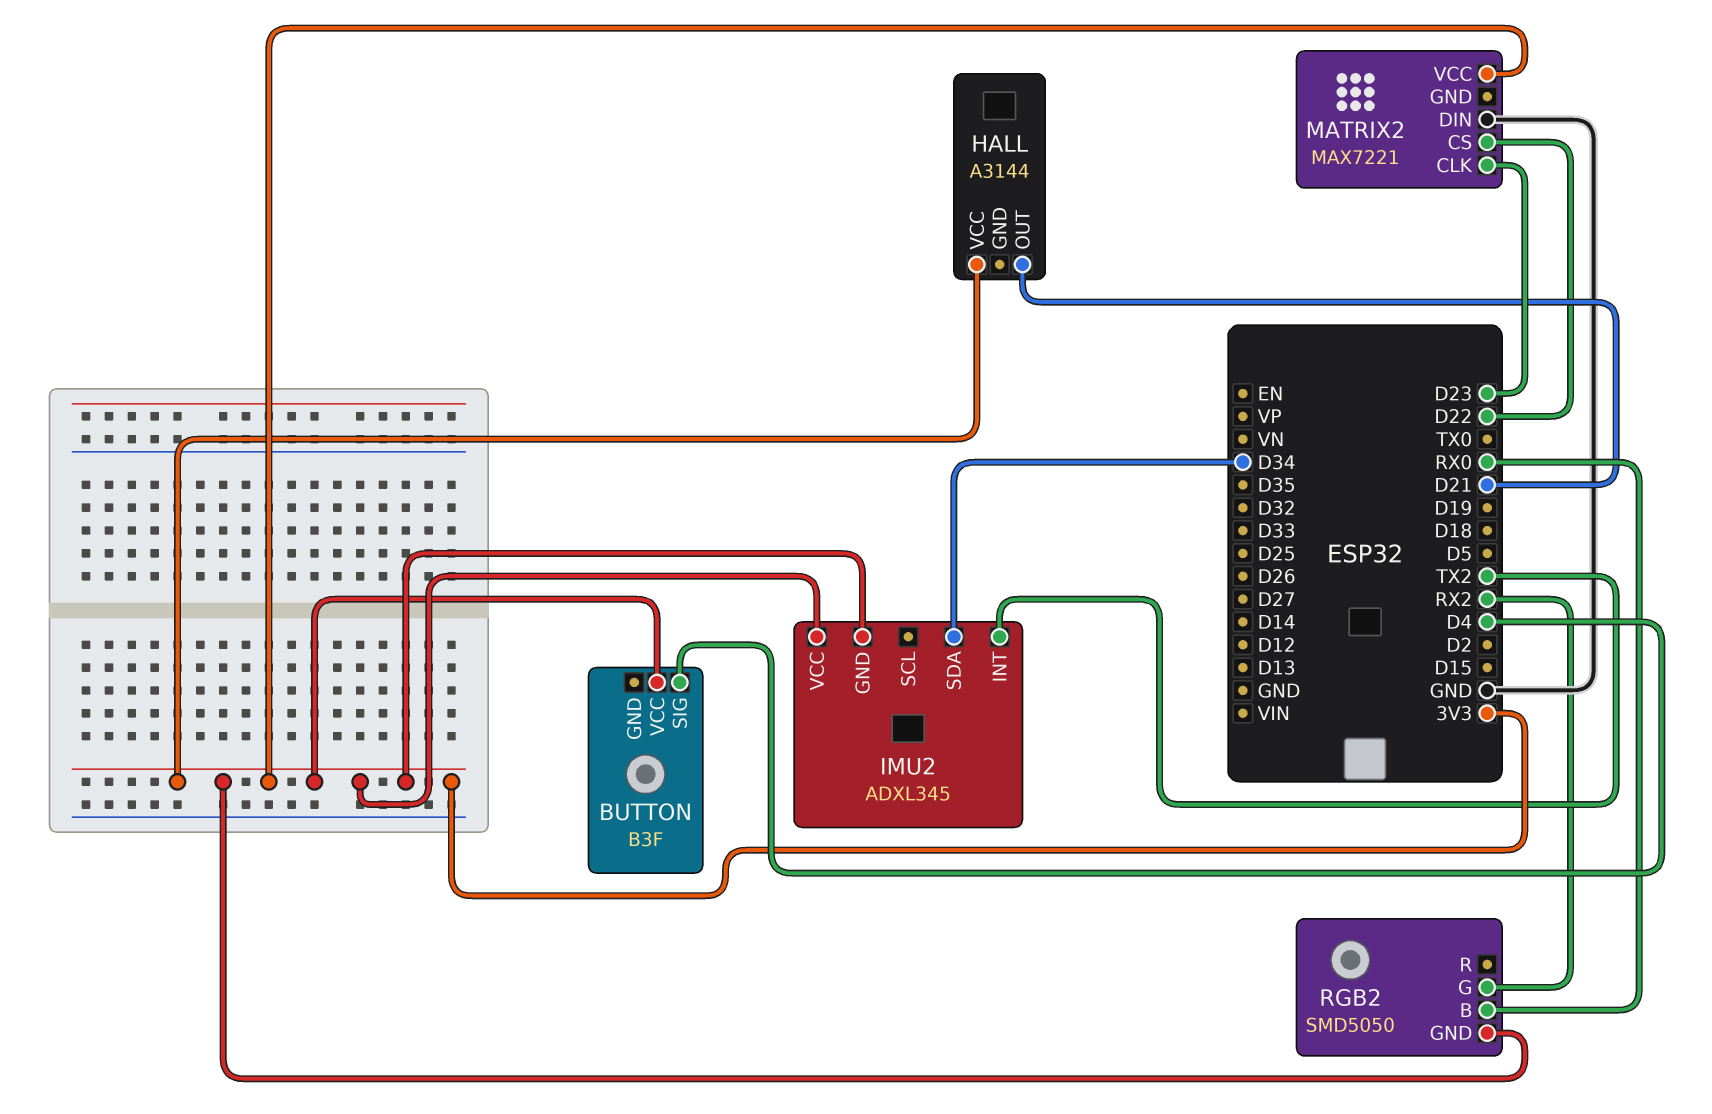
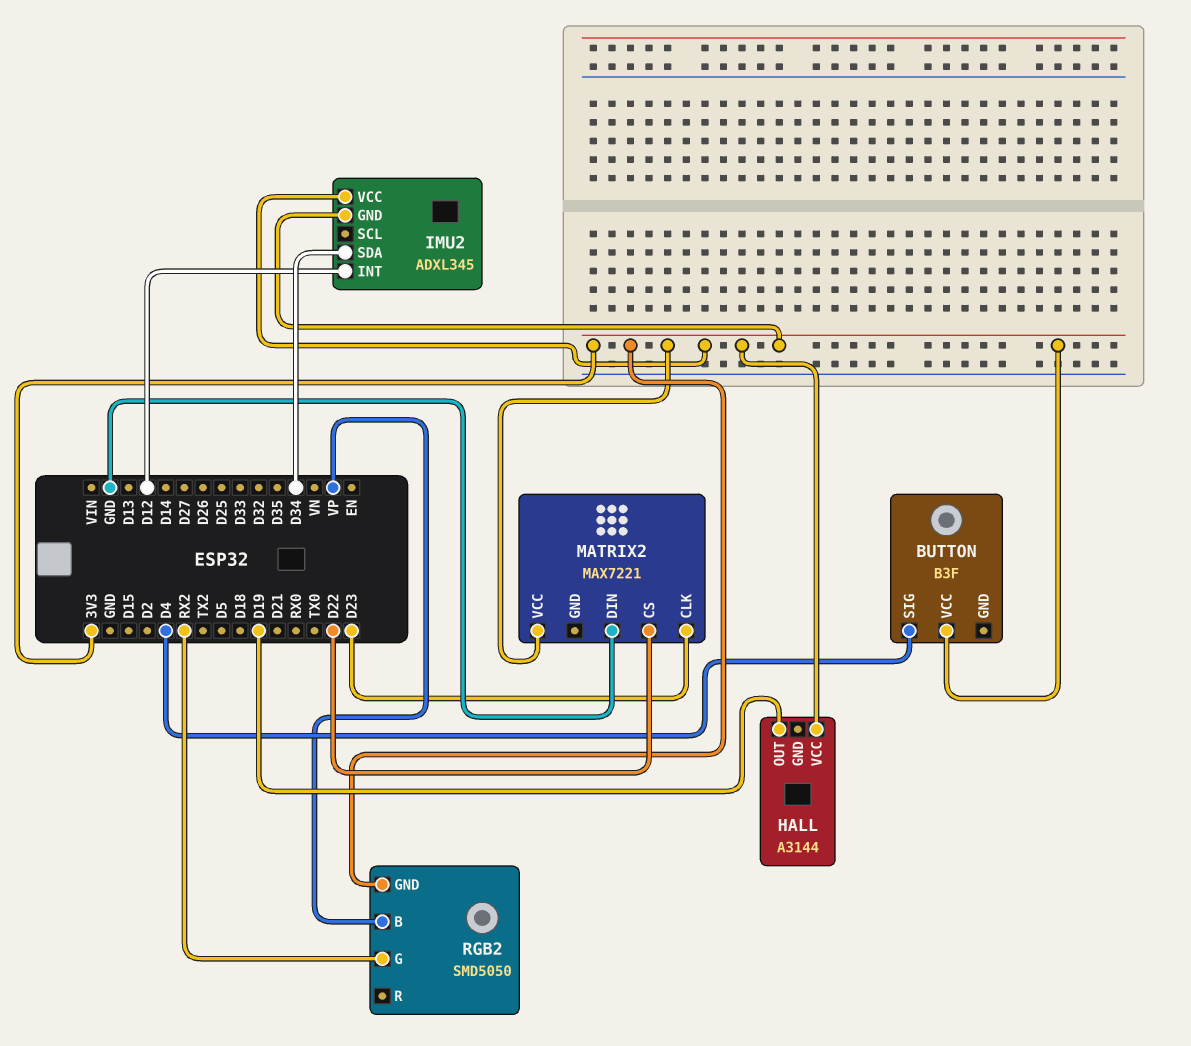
HALL pin OUT: D21 -> D19
IMU2 pin INT: TX2 -> D12
RGB2 pin B: RX0 -> VP

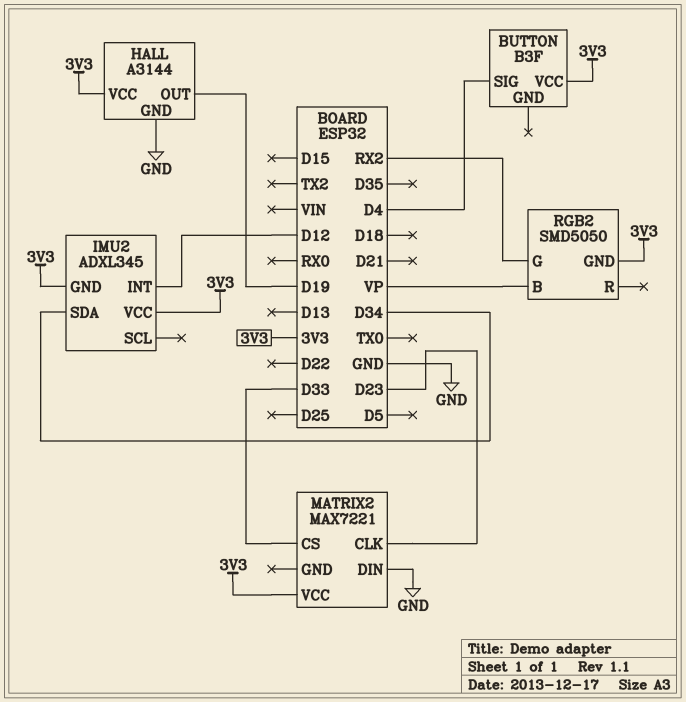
HALL pin GND: none -> GND
MATRIX2 pin CS: D22 -> D33

